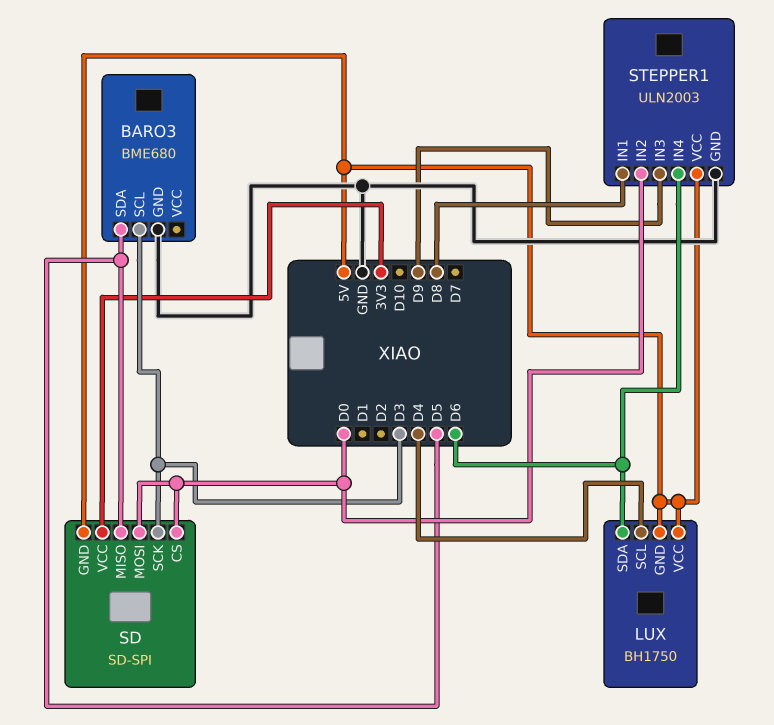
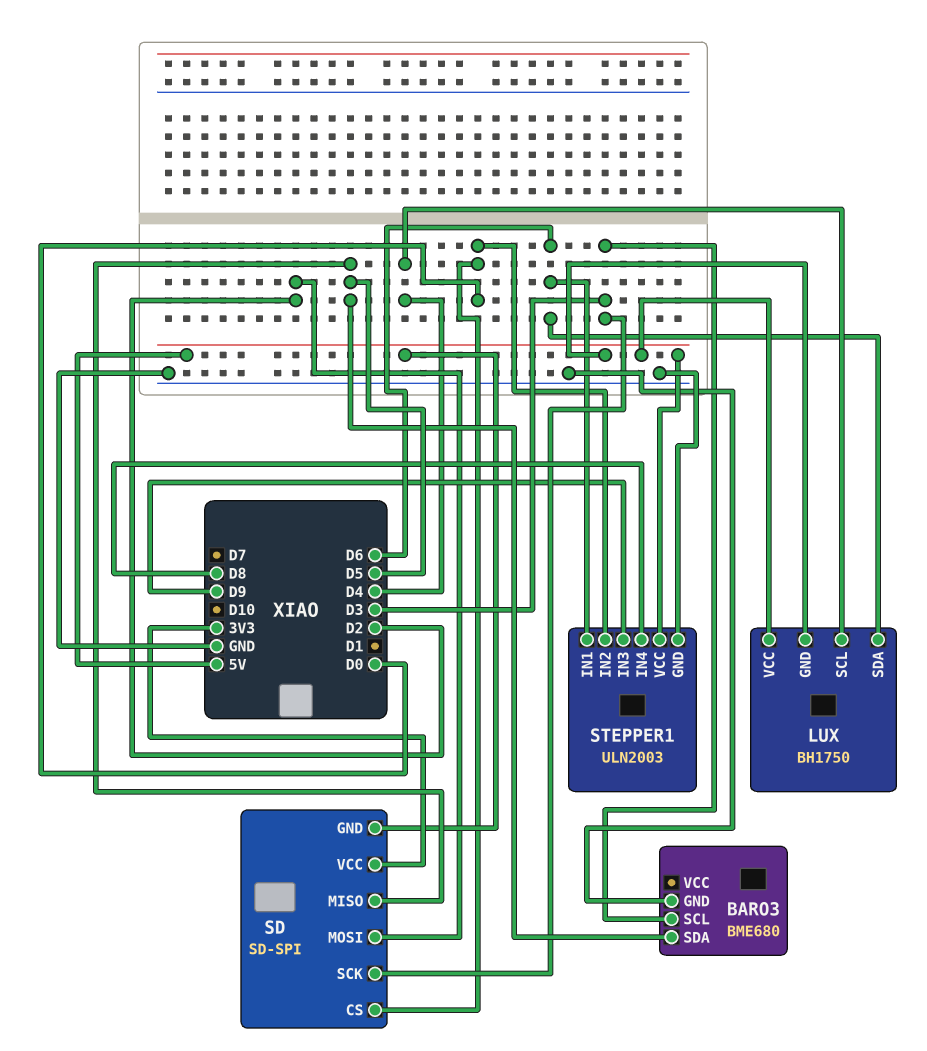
SD pin MOSI: D0 -> D2
STEPPER1 pin IN1: D8 -> D6
STEPPER1 pin IN4: D6 -> D8

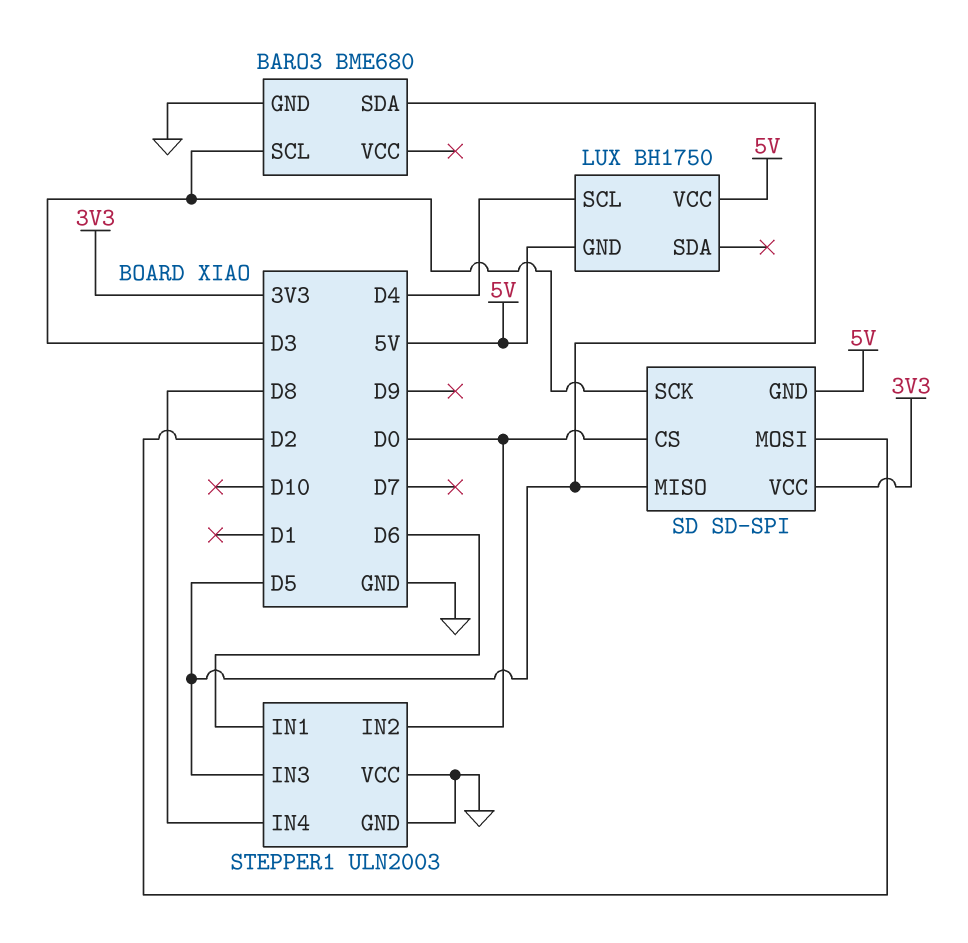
LUX pin SDA: D6 -> none
STEPPER1 pin IN3: D9 -> D5
STEPPER1 pin VCC: 5V -> GND

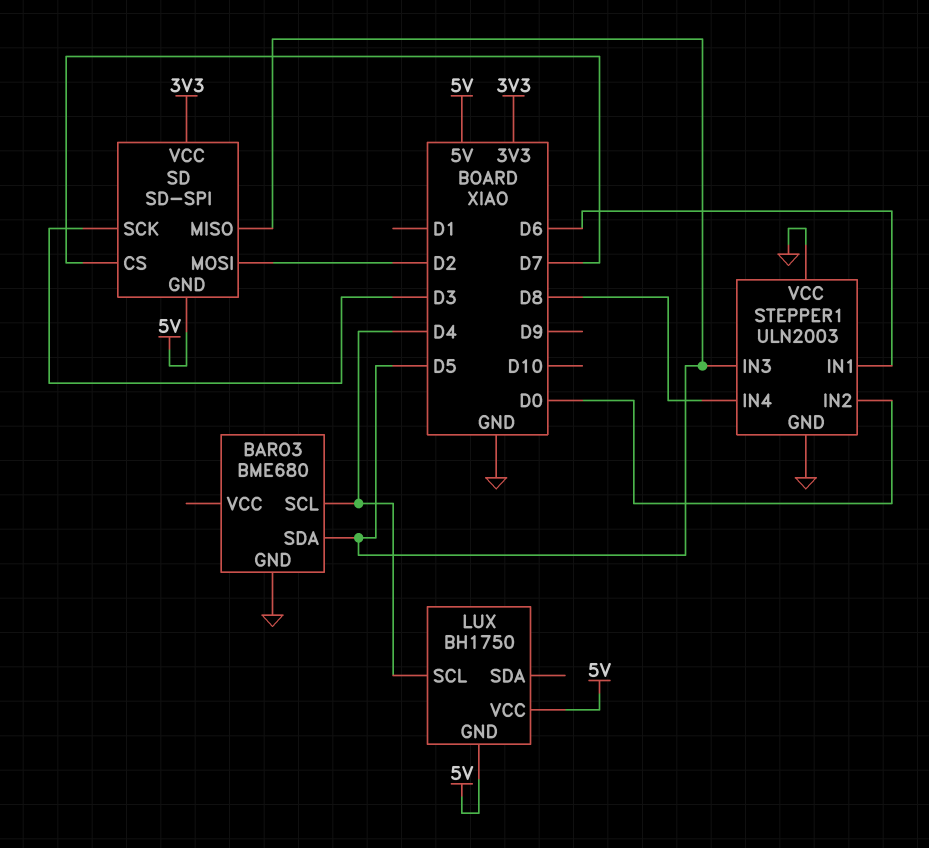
BARO3 pin SCL: D3 -> D4
SD pin CS: D0 -> D7

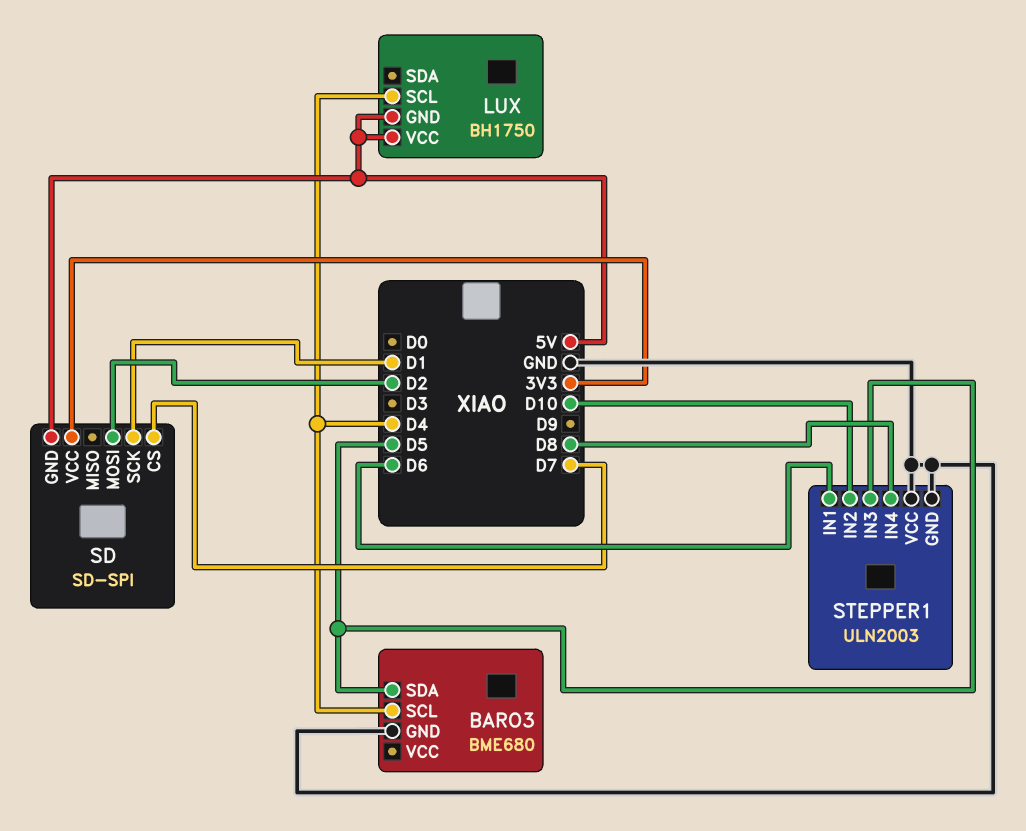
SD pin MISO: D5 -> none
SD pin SCK: D3 -> D1
STEPPER1 pin IN2: D0 -> D10

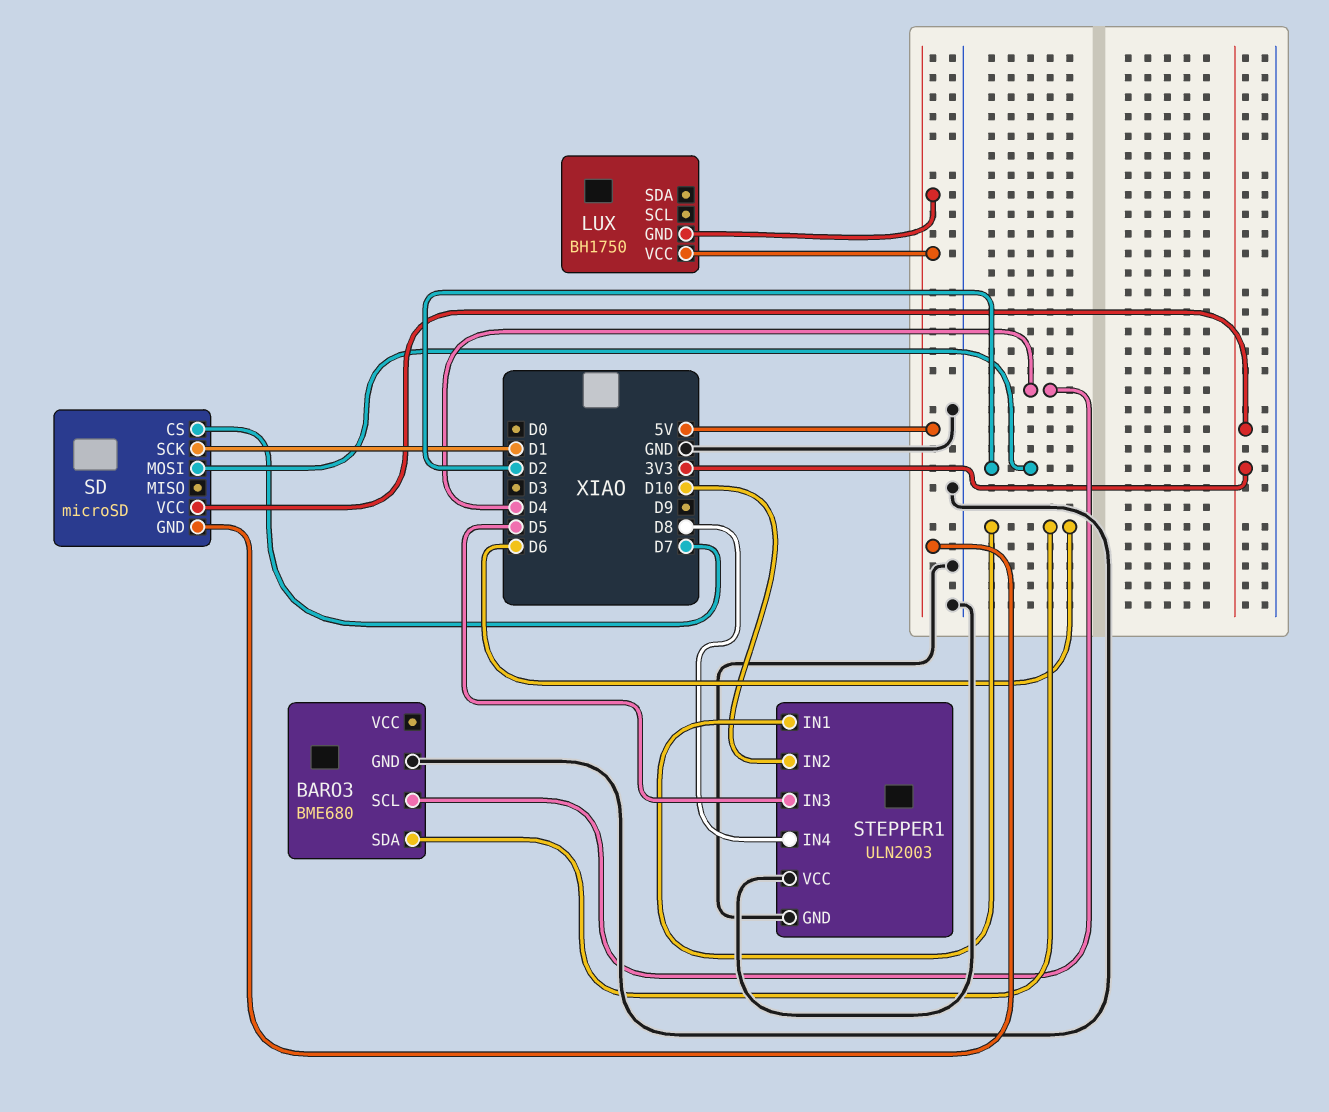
BARO3 pin SDA: D5 -> D6
LUX pin SCL: D4 -> none
SD: SD-SPI -> microSD

